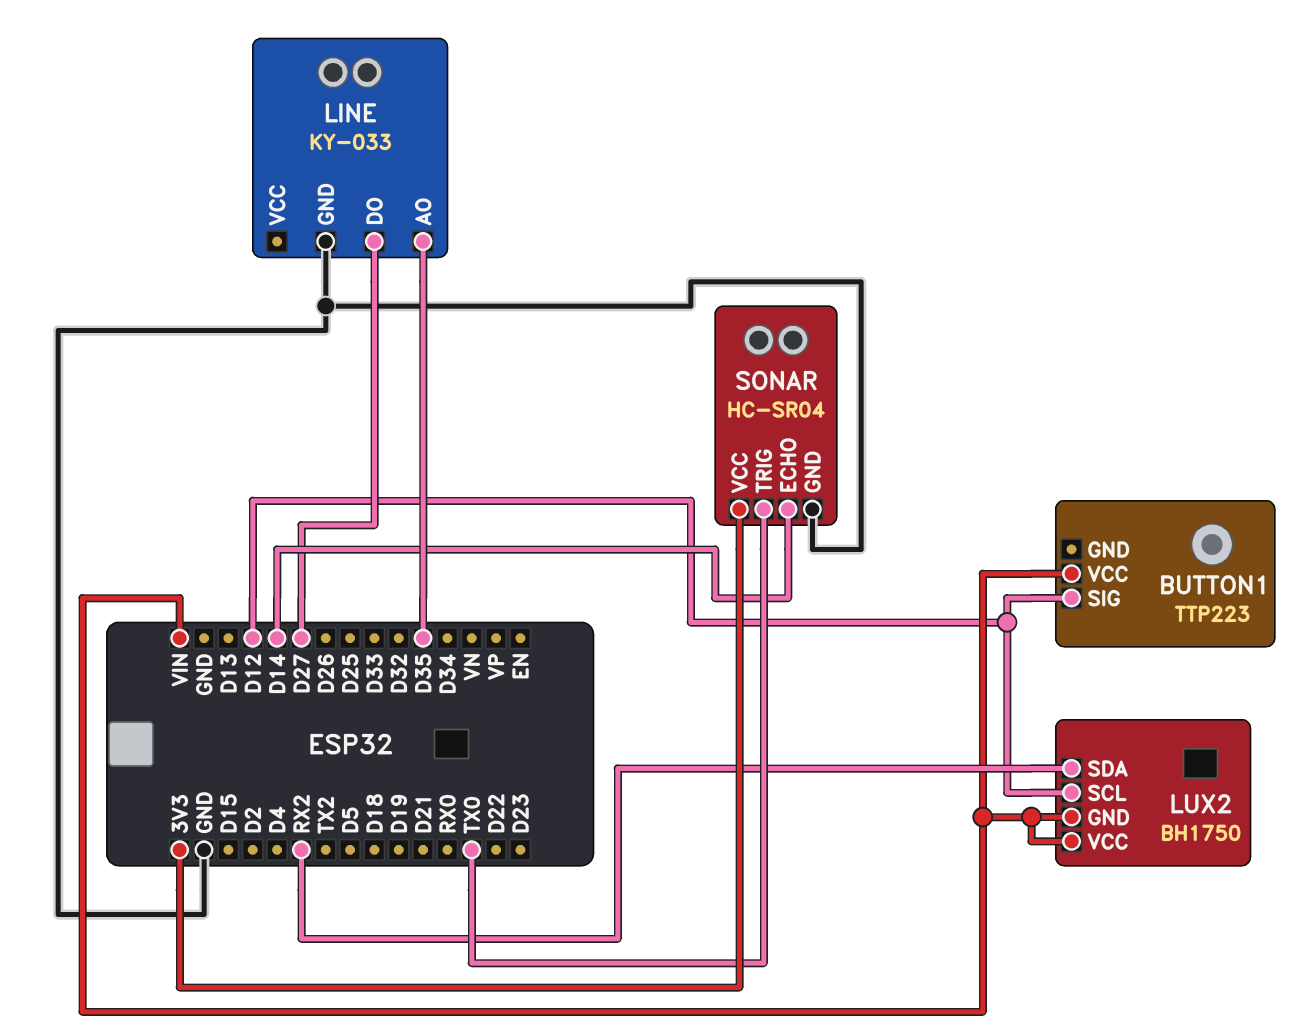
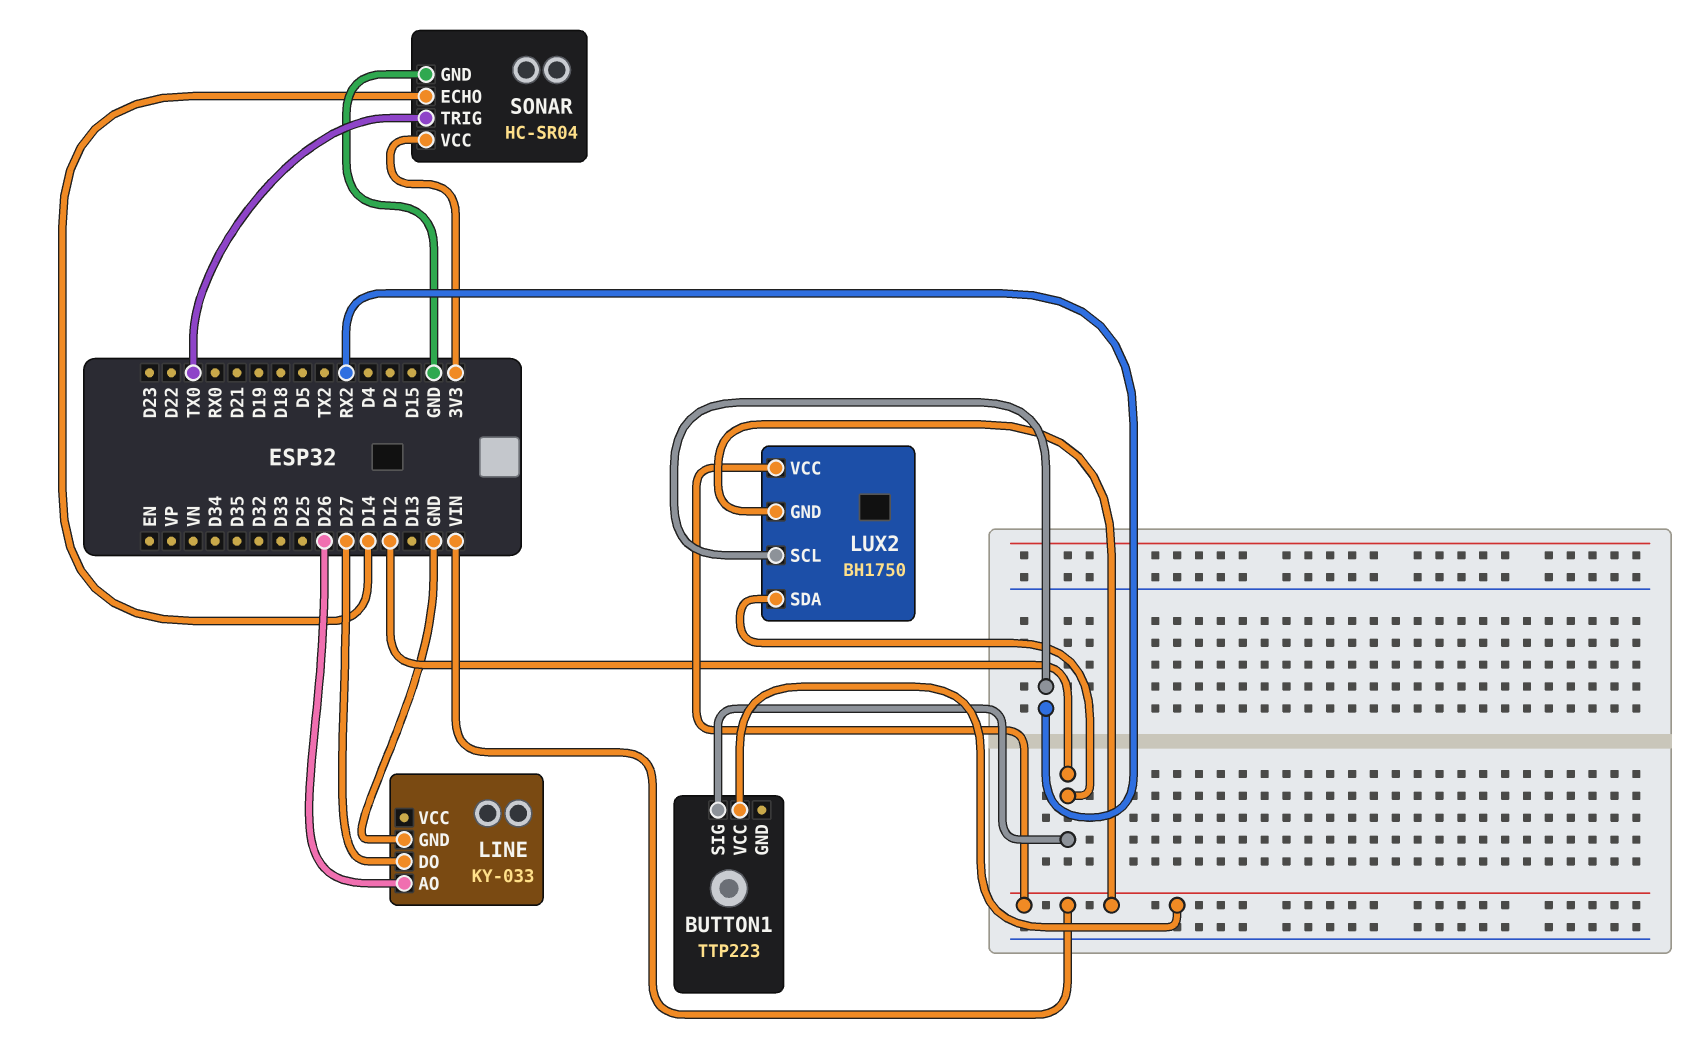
LINE pin AO: D35 -> D26
LUX2 pin SCL: D12 -> RX2
LUX2 pin SDA: RX2 -> D12

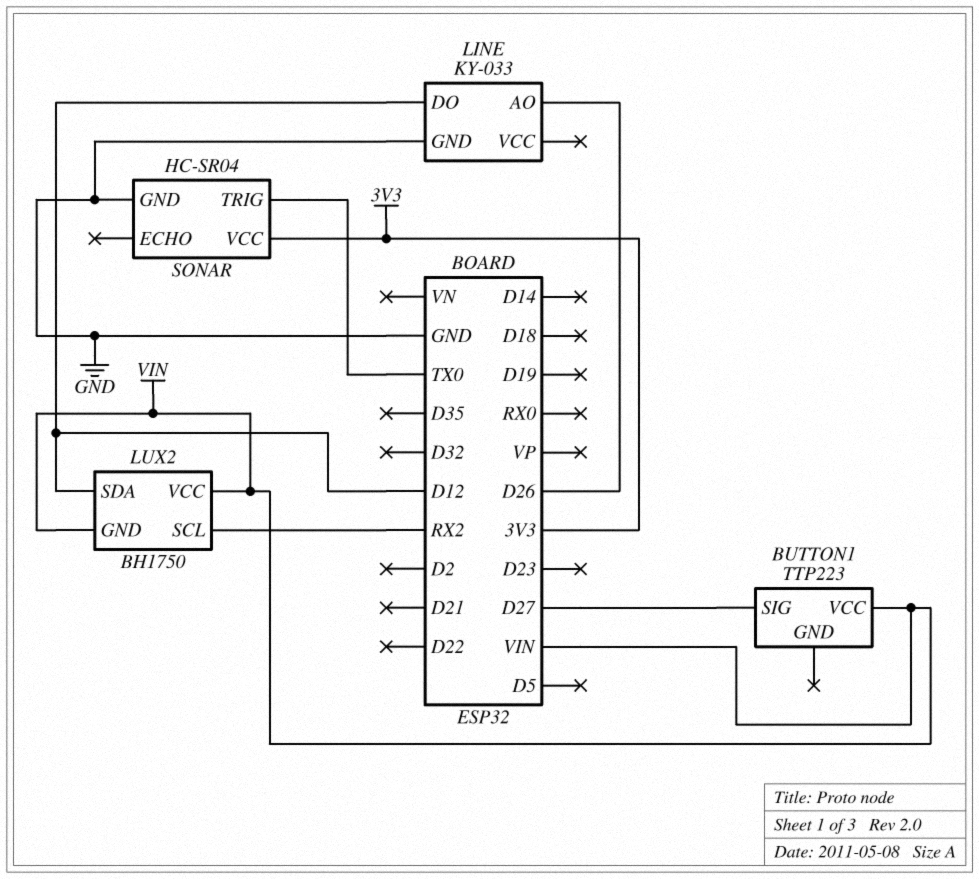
BUTTON1 pin SIG: D12 -> D27
LINE pin DO: D27 -> D12
SONAR pin ECHO: D14 -> none

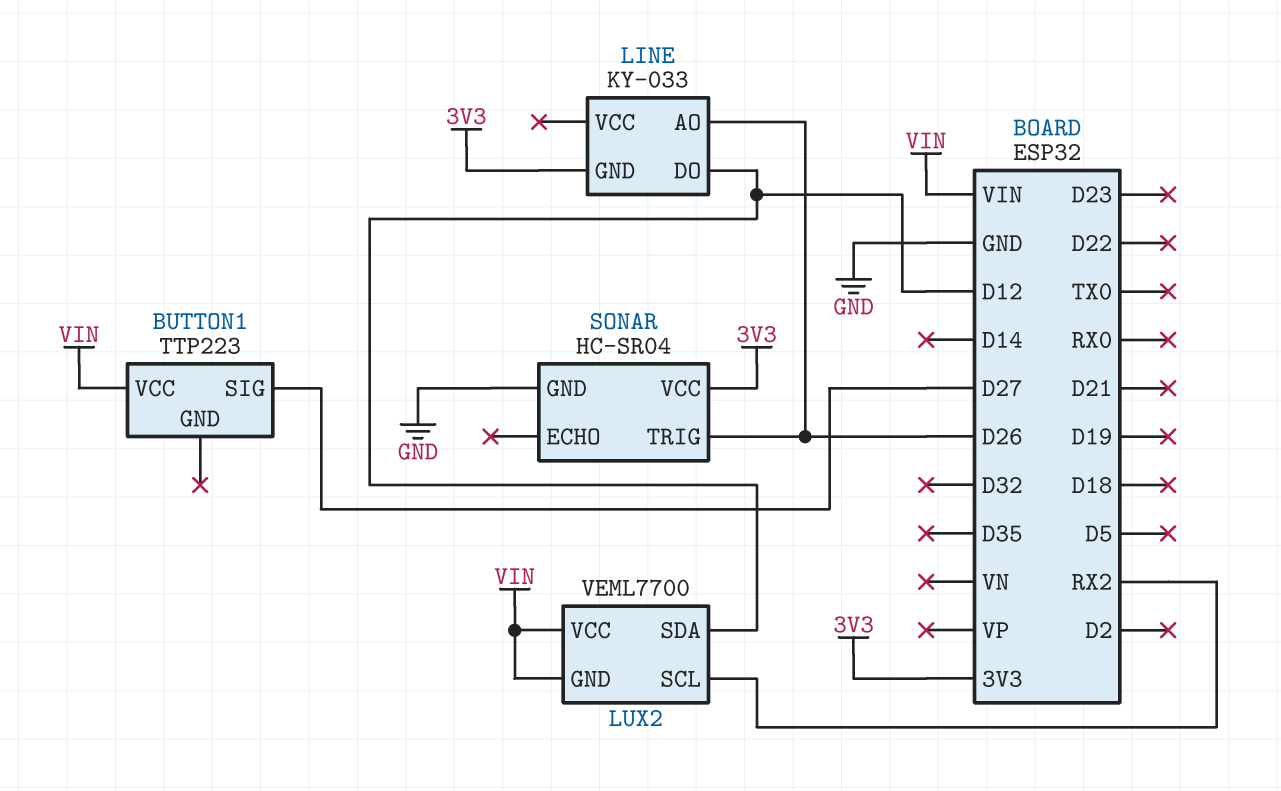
LINE pin GND: GND -> 3V3
LUX2: BH1750 -> VEML7700
SONAR pin TRIG: TX0 -> D26

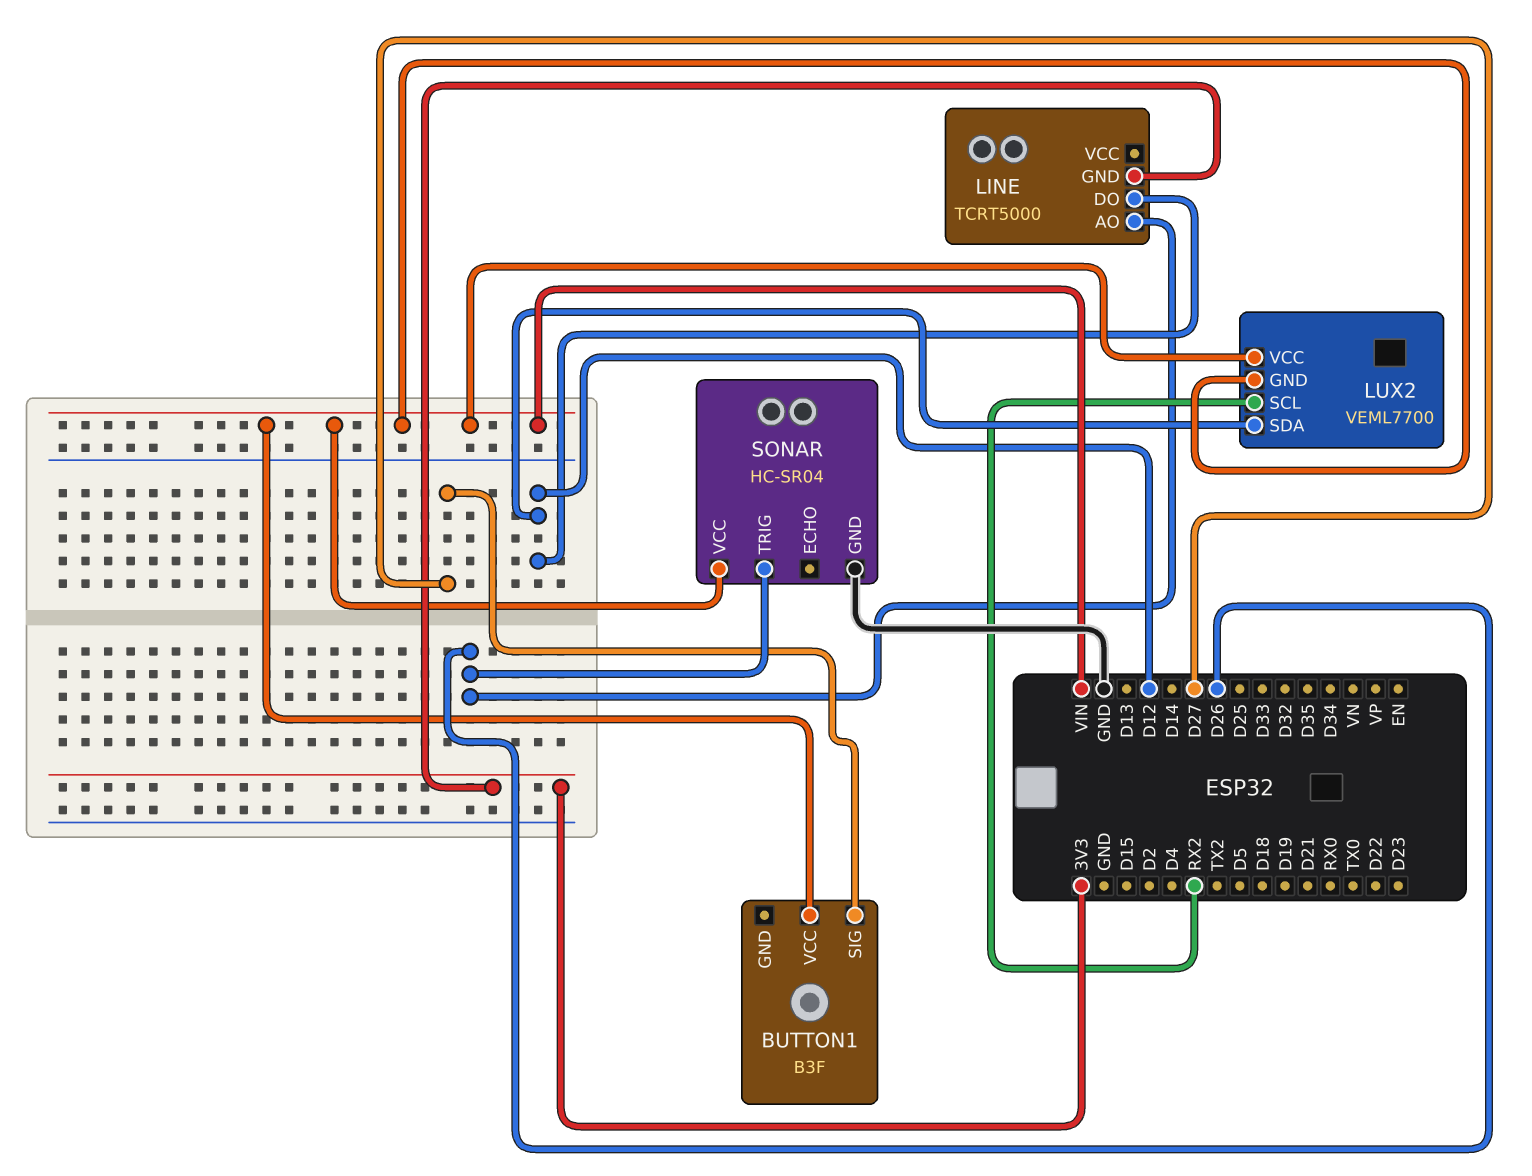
BUTTON1: TTP223 -> B3F
LINE: KY-033 -> TCRT5000
SONAR pin VCC: 3V3 -> VIN

